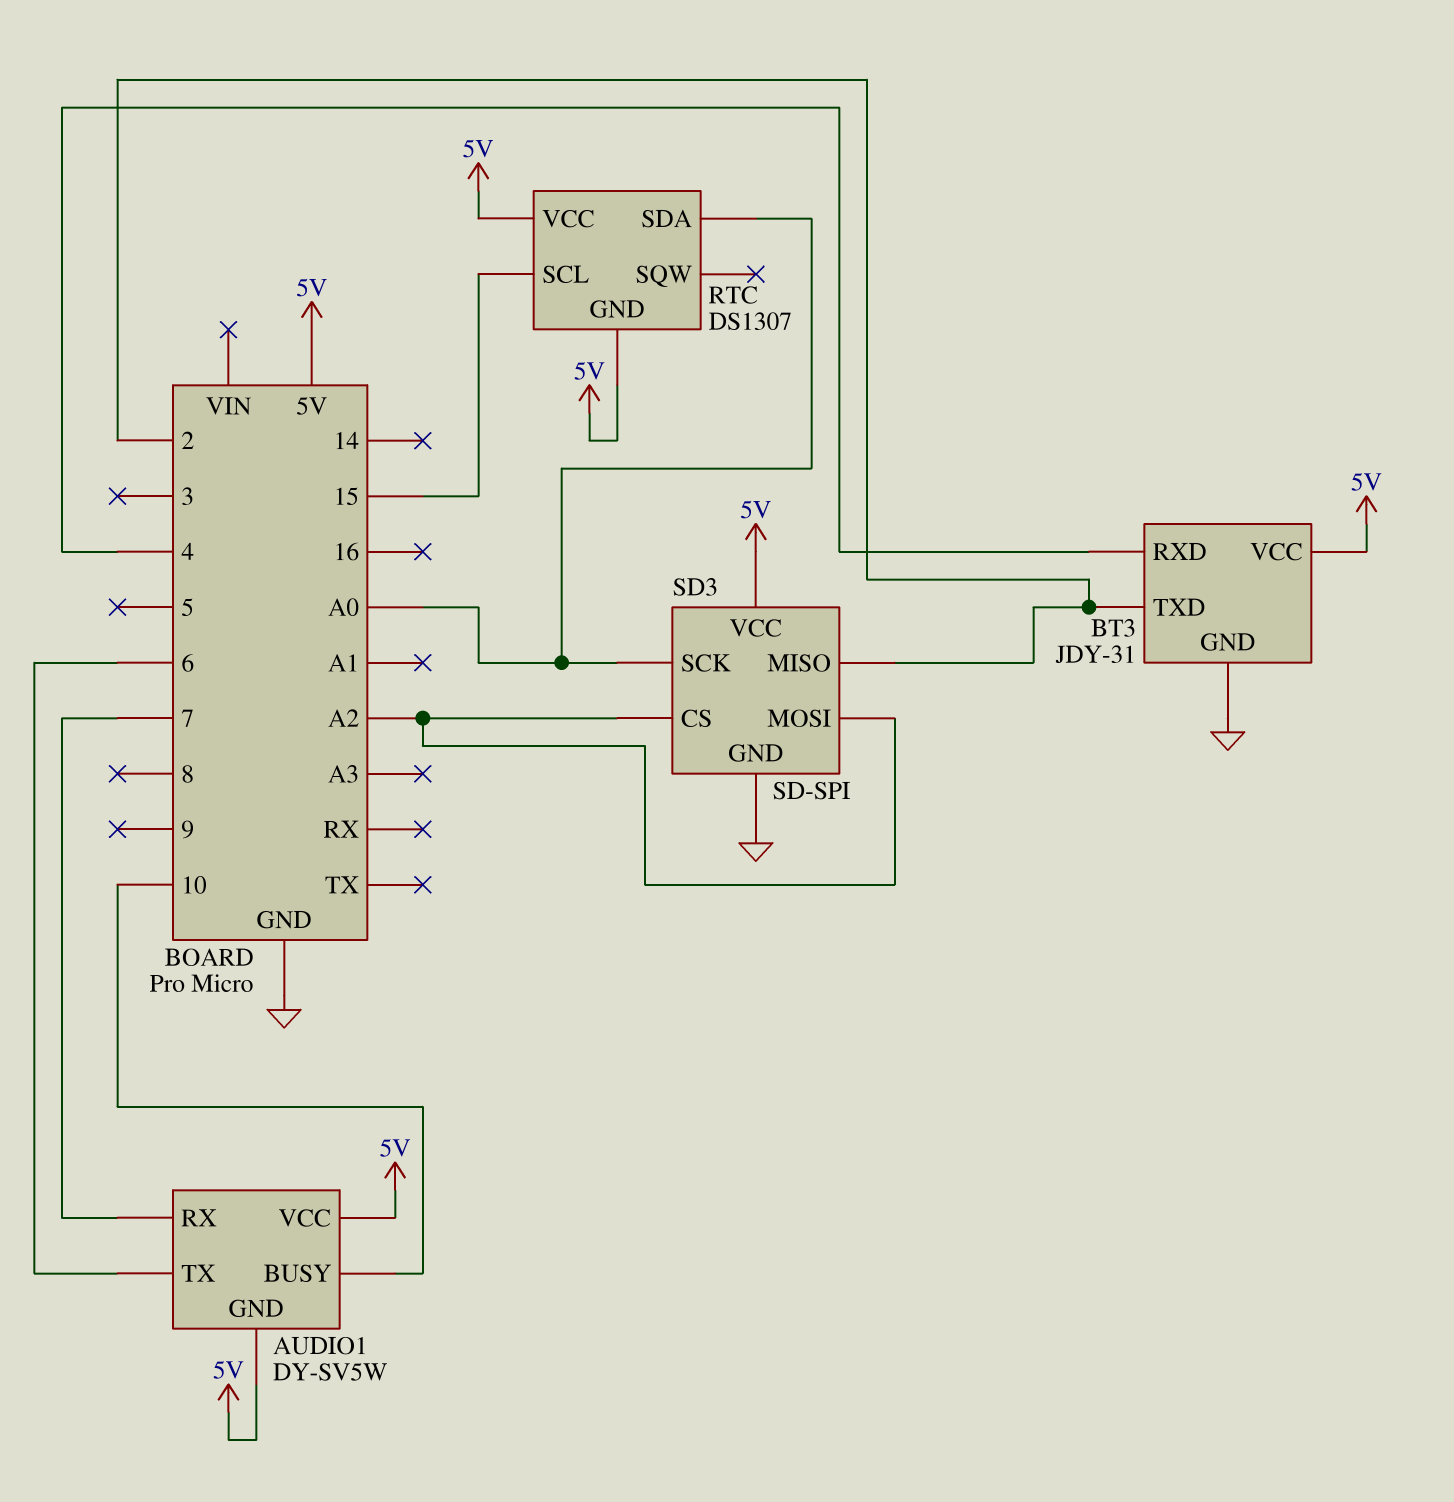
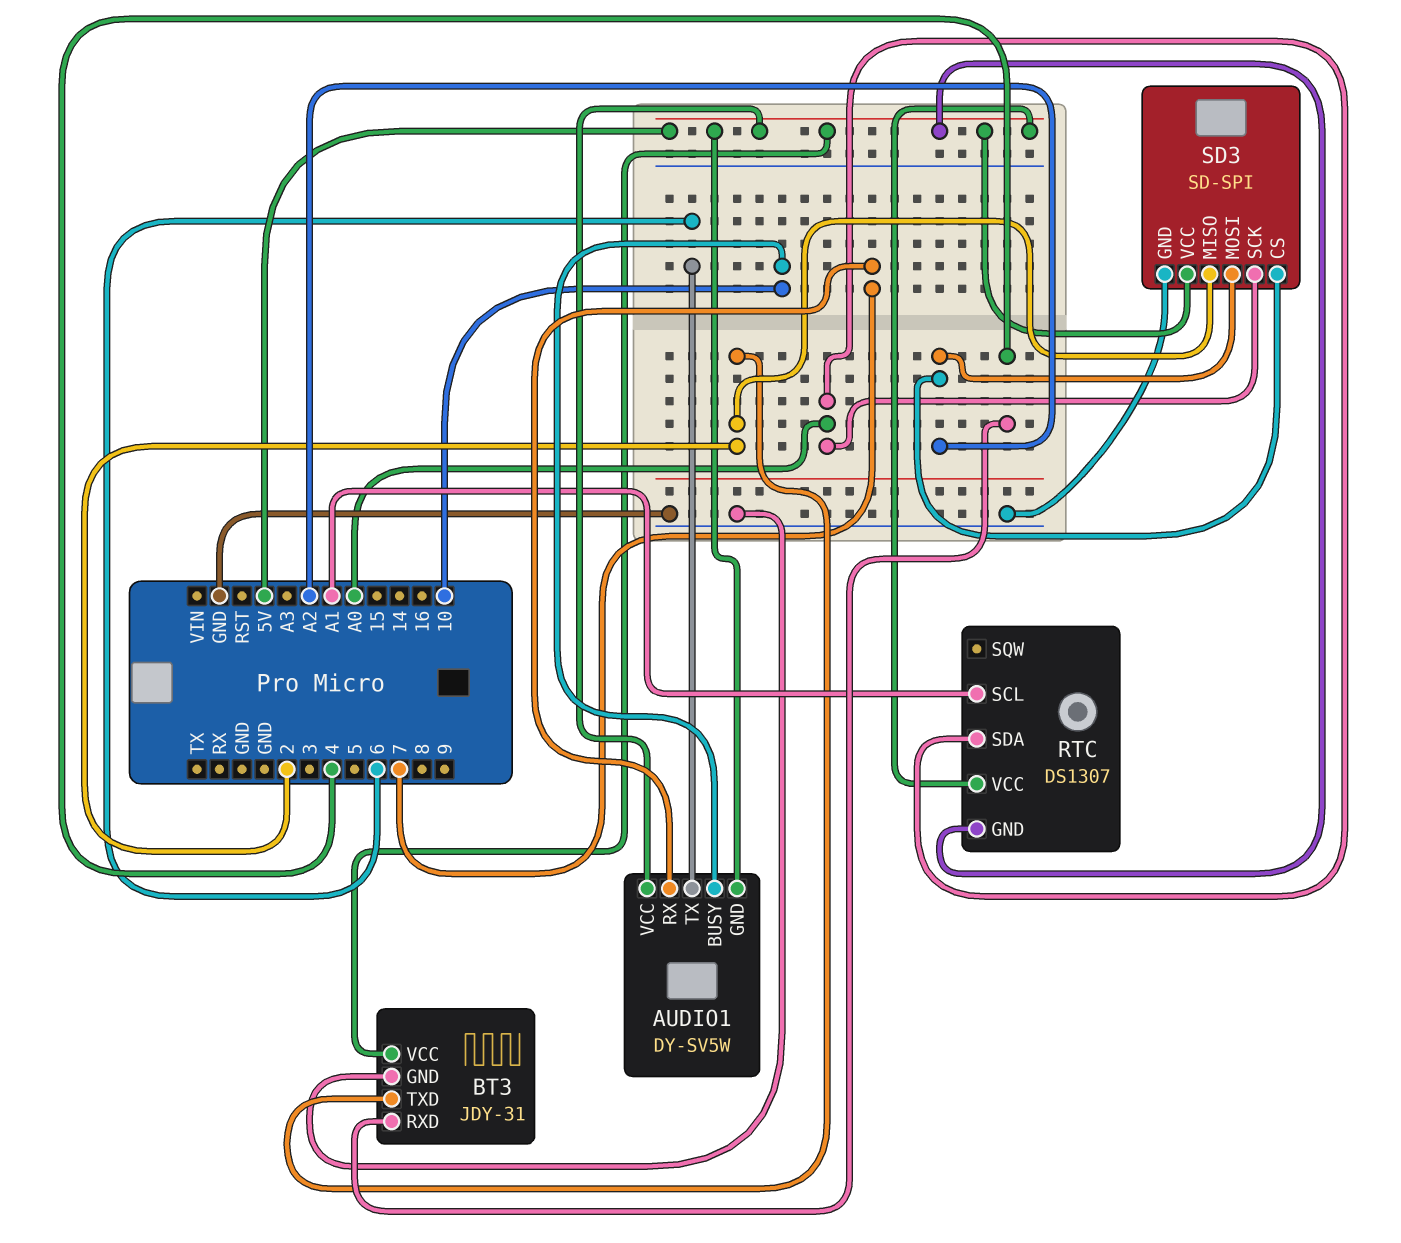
RTC pin SCL: 15 -> A1

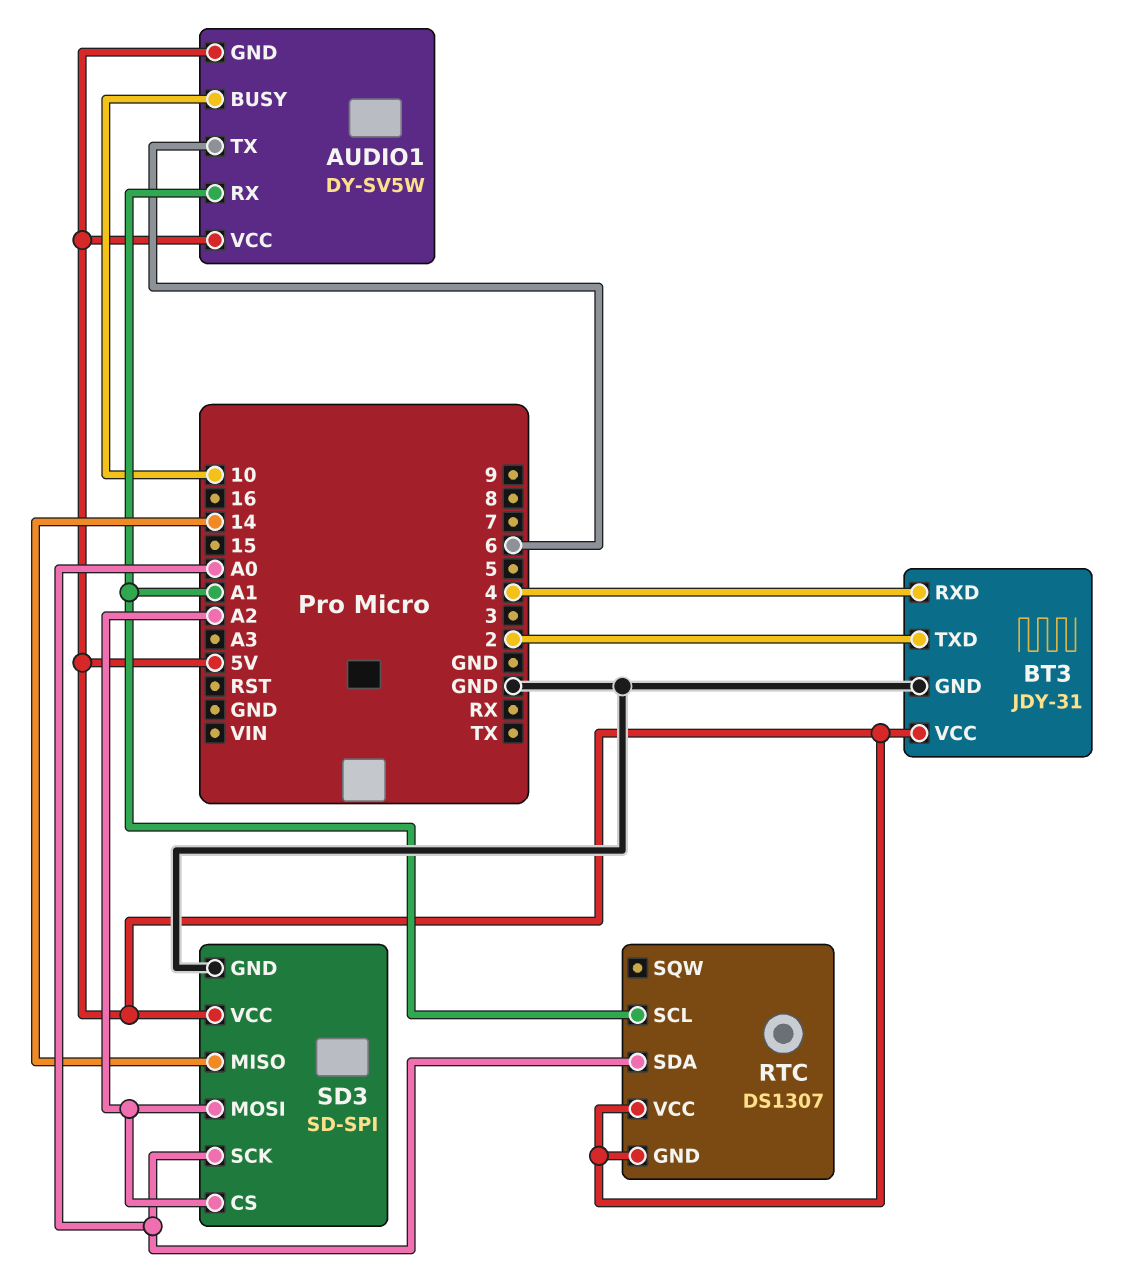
AUDIO1 pin RX: 7 -> A1
SD3 pin MISO: 2 -> 14

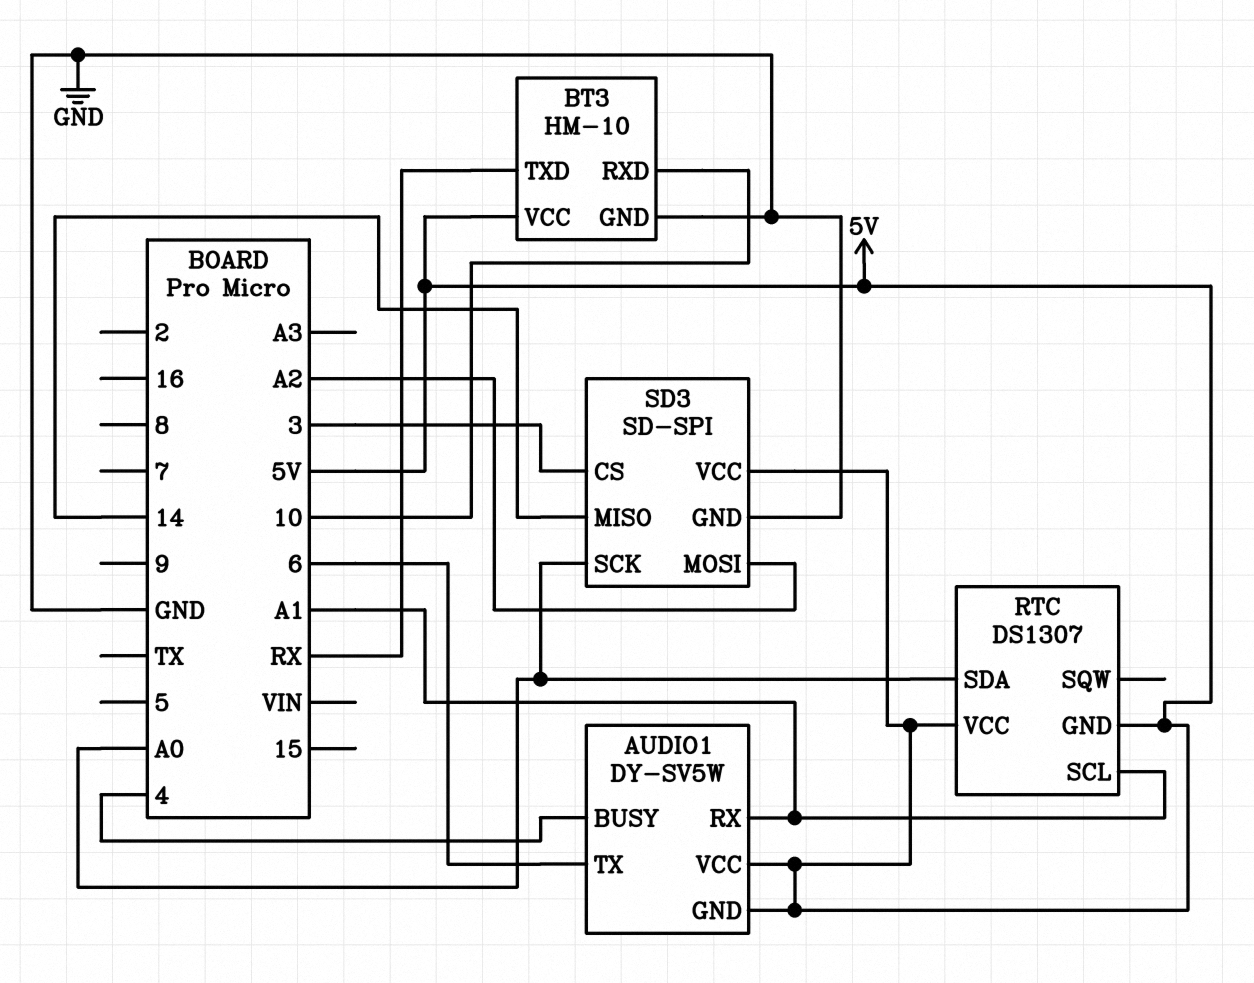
AUDIO1 pin BUSY: 10 -> 4
BT3: JDY-31 -> HM-10
BT3 pin RXD: 4 -> 10
BT3 pin TXD: 2 -> RX
SD3 pin CS: A2 -> 3

